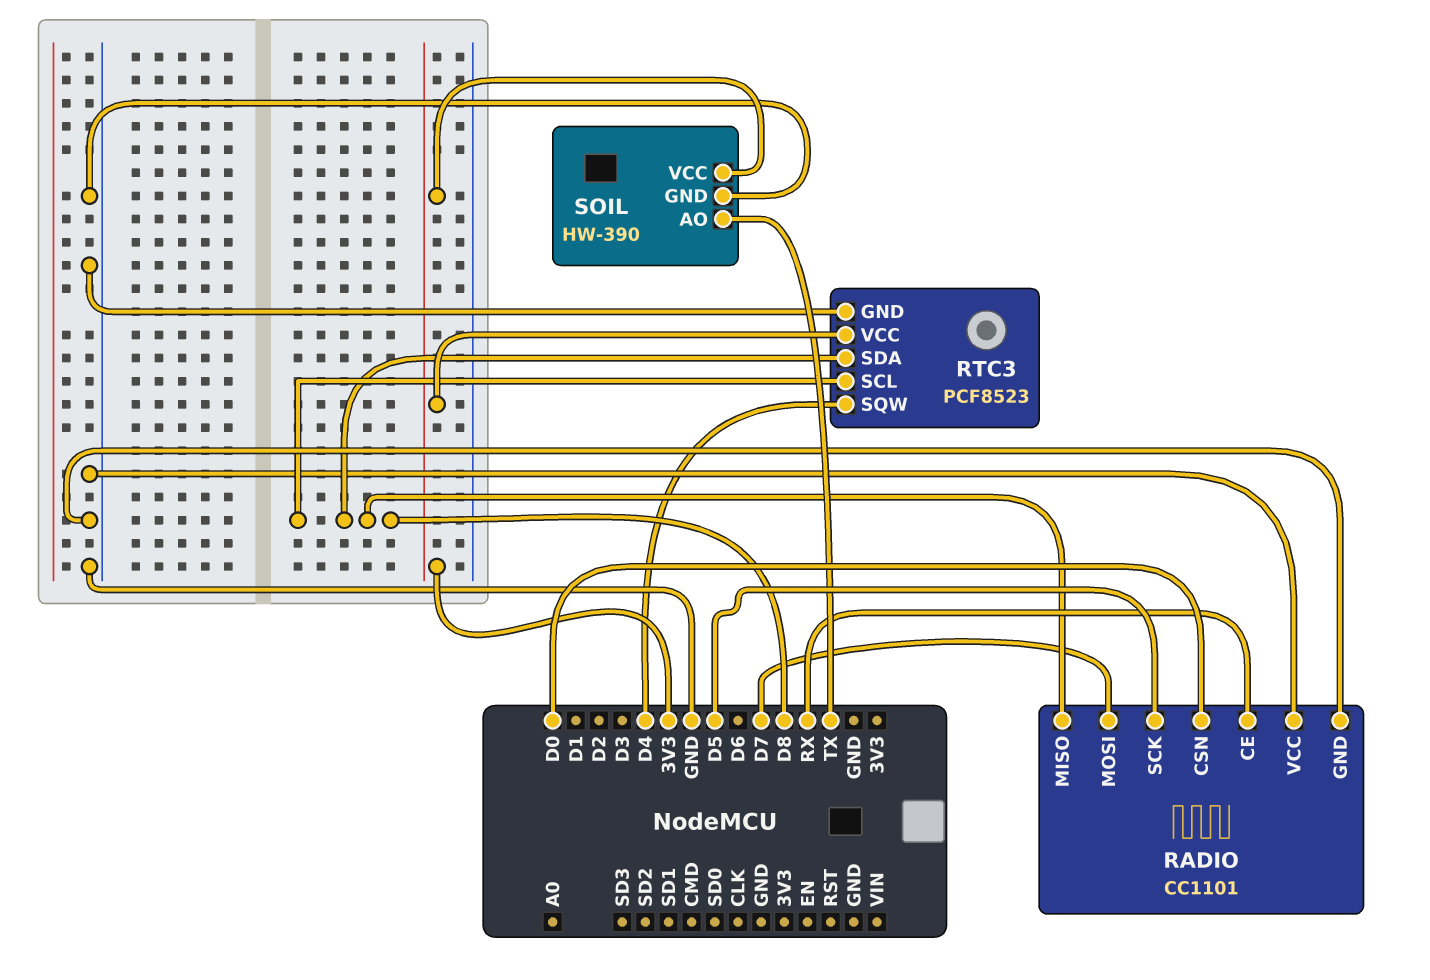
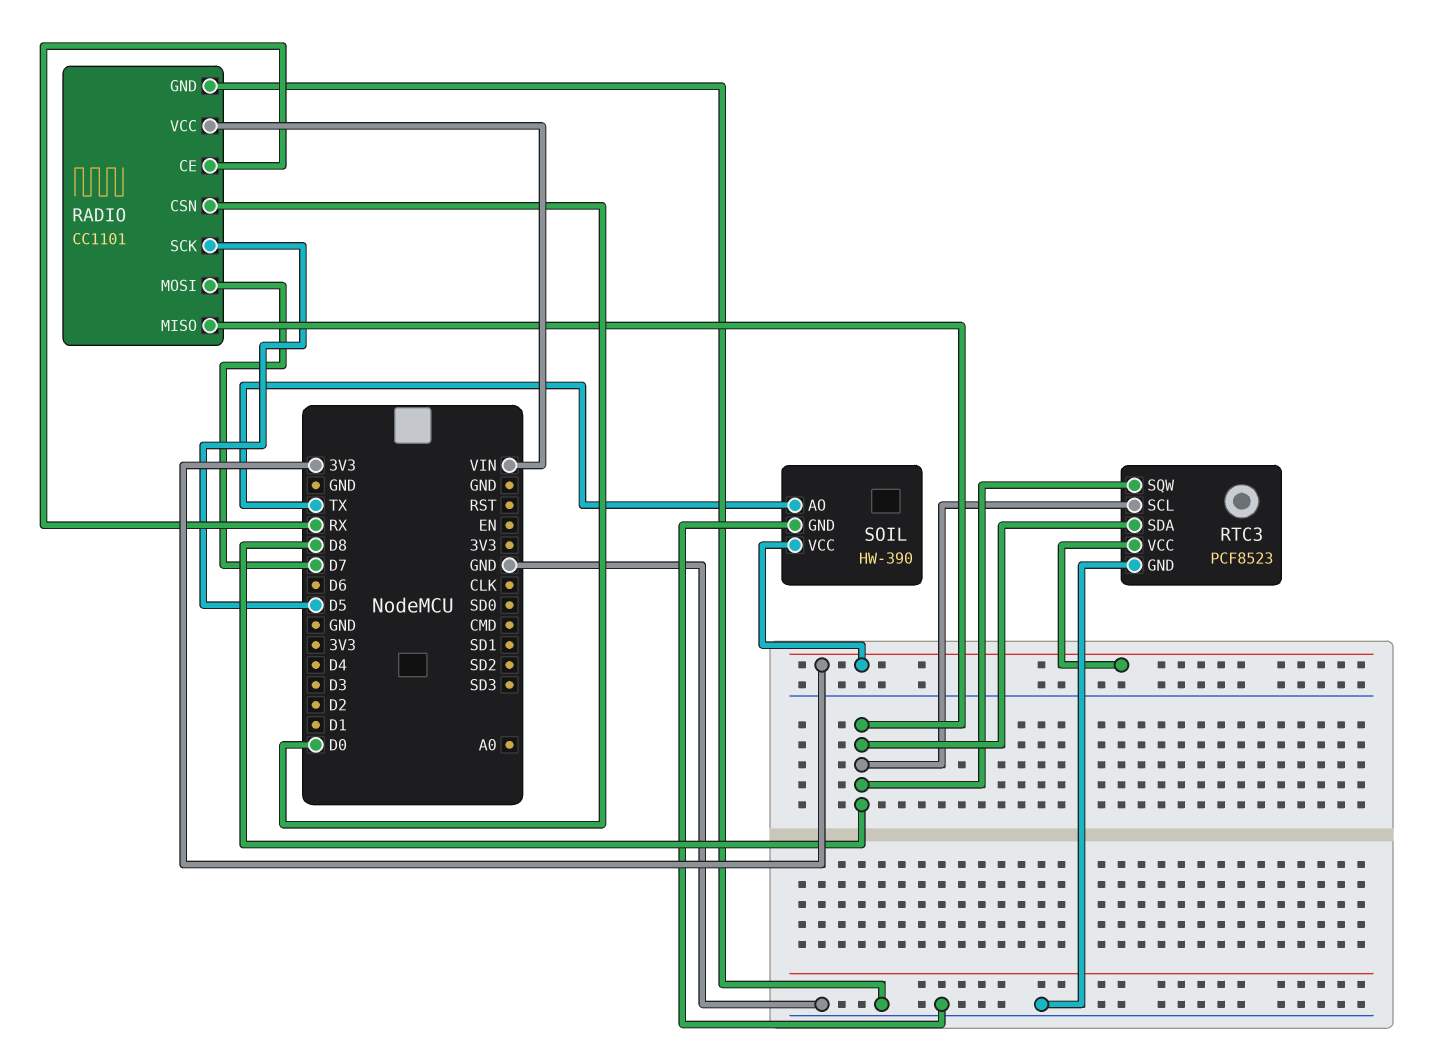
RADIO pin VCC: GND -> VIN
RTC3 pin SQW: D4 -> D8

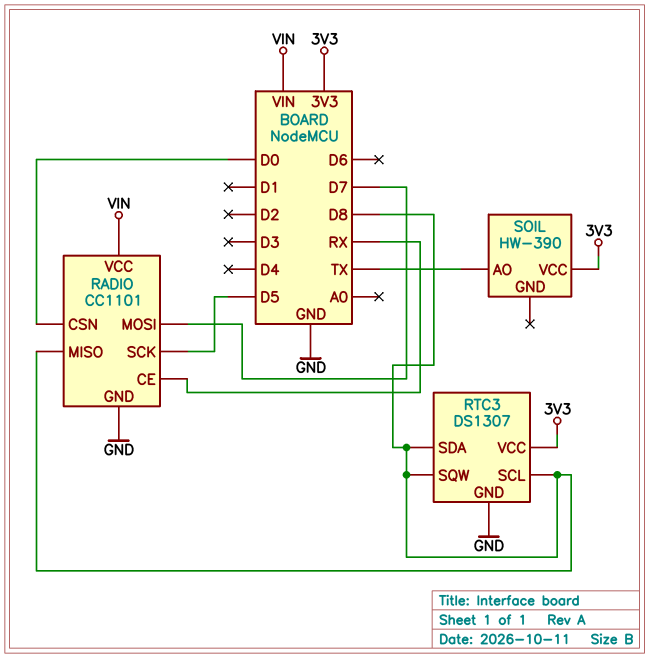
RTC3: PCF8523 -> DS1307
SOIL pin GND: GND -> none

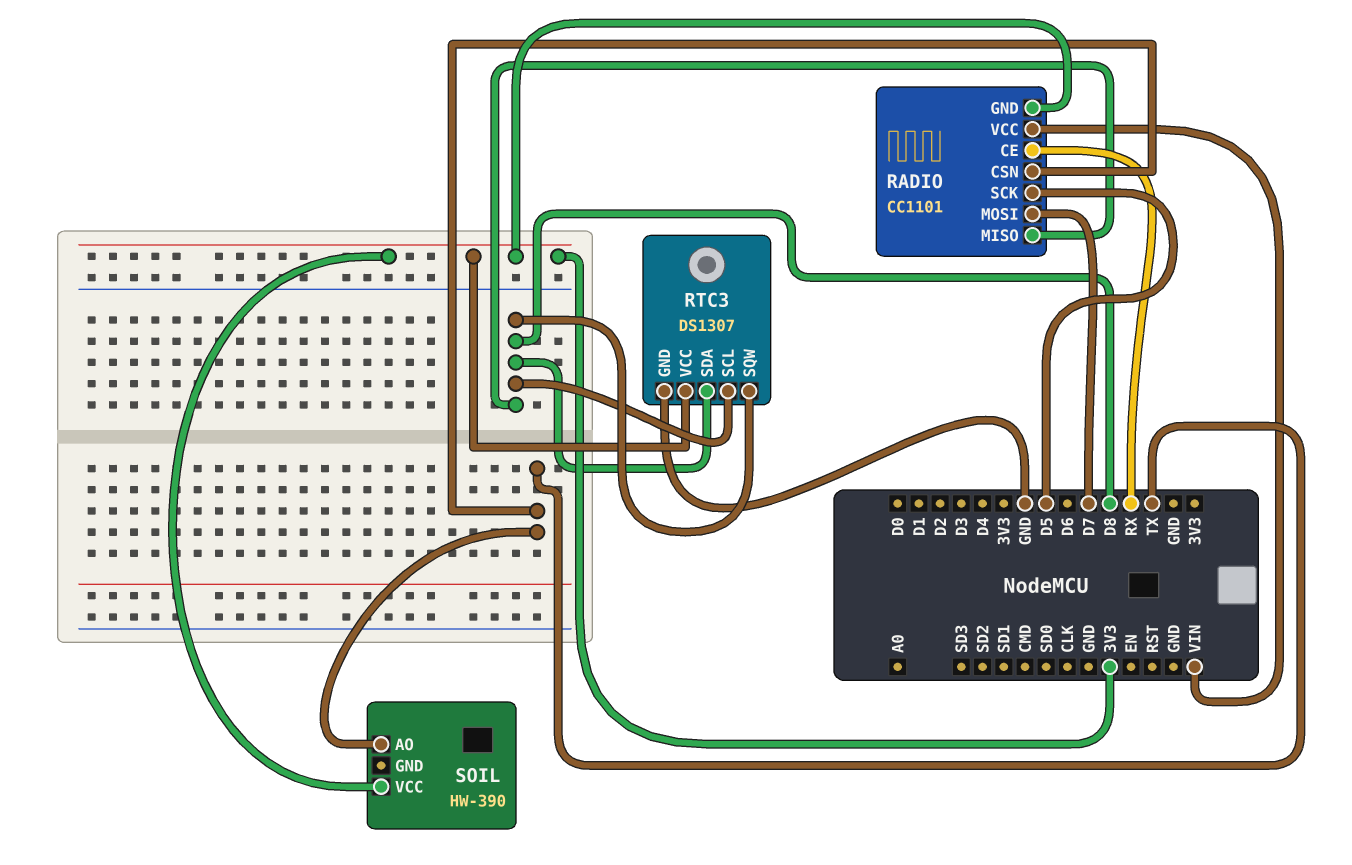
RADIO pin CSN: D0 -> TX
RADIO pin GND: GND -> 3V3

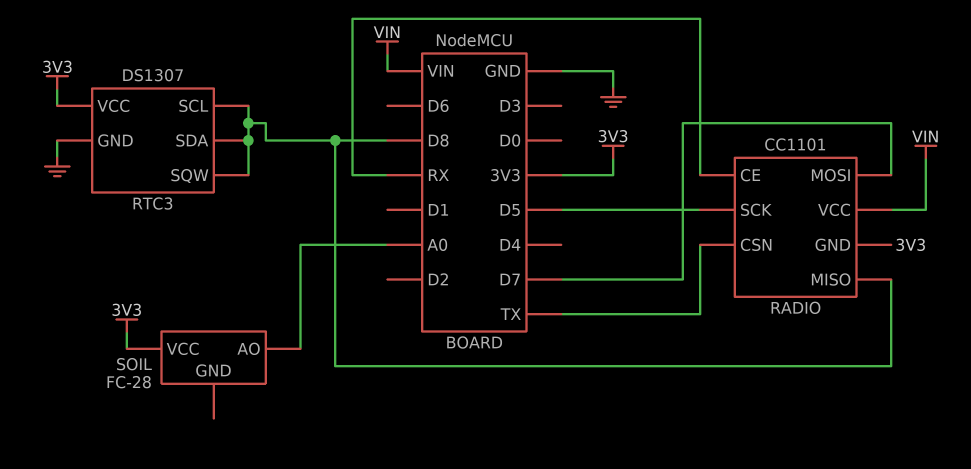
SOIL: HW-390 -> FC-28
SOIL pin AO: TX -> A0

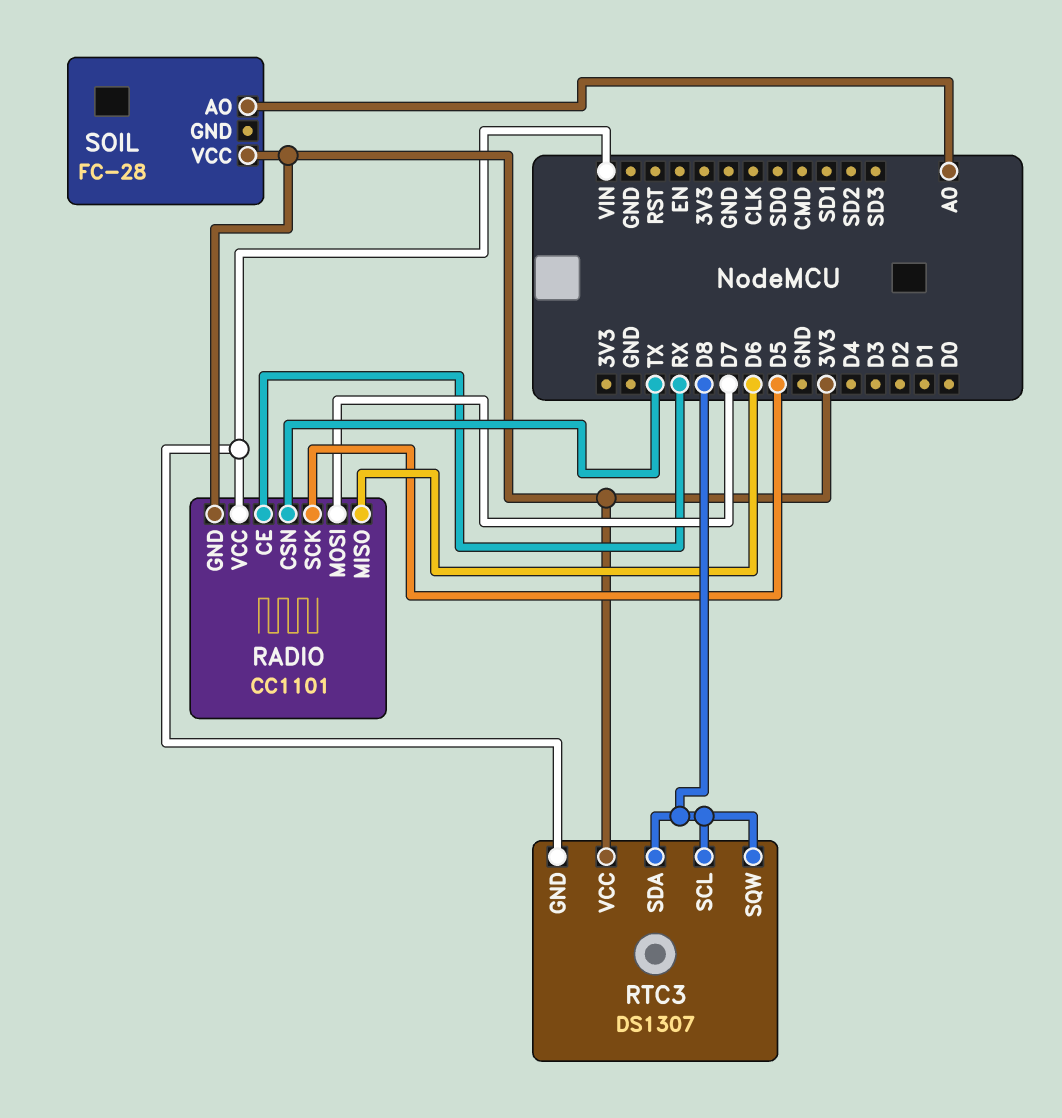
RADIO pin MISO: D8 -> D6
RTC3 pin GND: GND -> VIN

